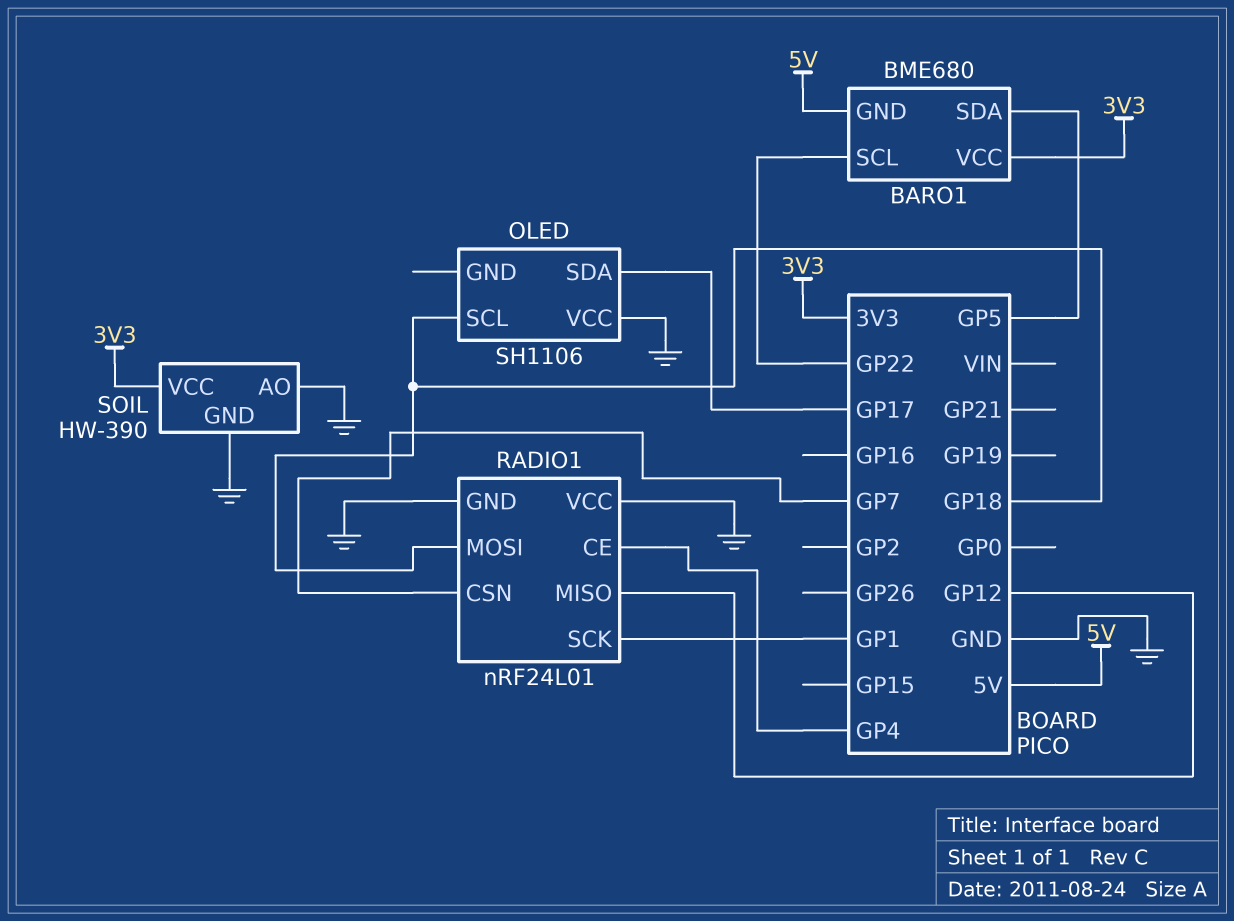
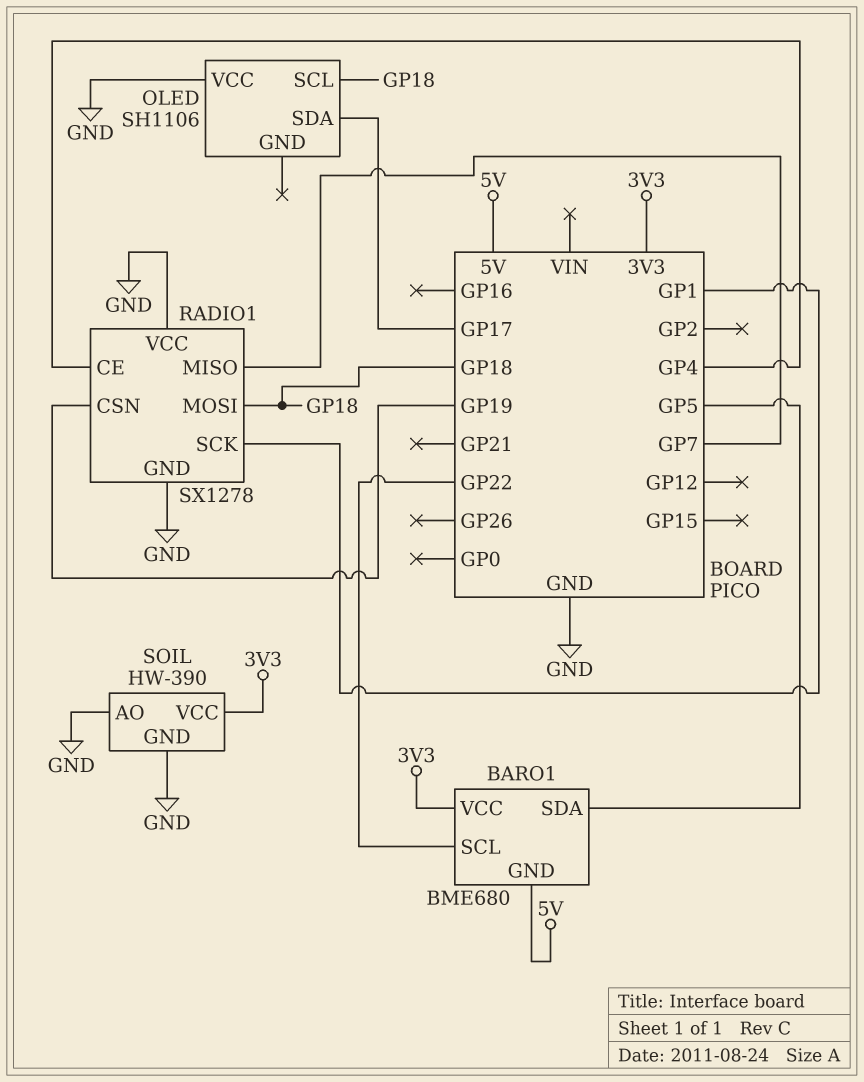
RADIO1: nRF24L01 -> SX1278
RADIO1 pin CSN: GP7 -> GP19
RADIO1 pin MISO: GP12 -> GP7

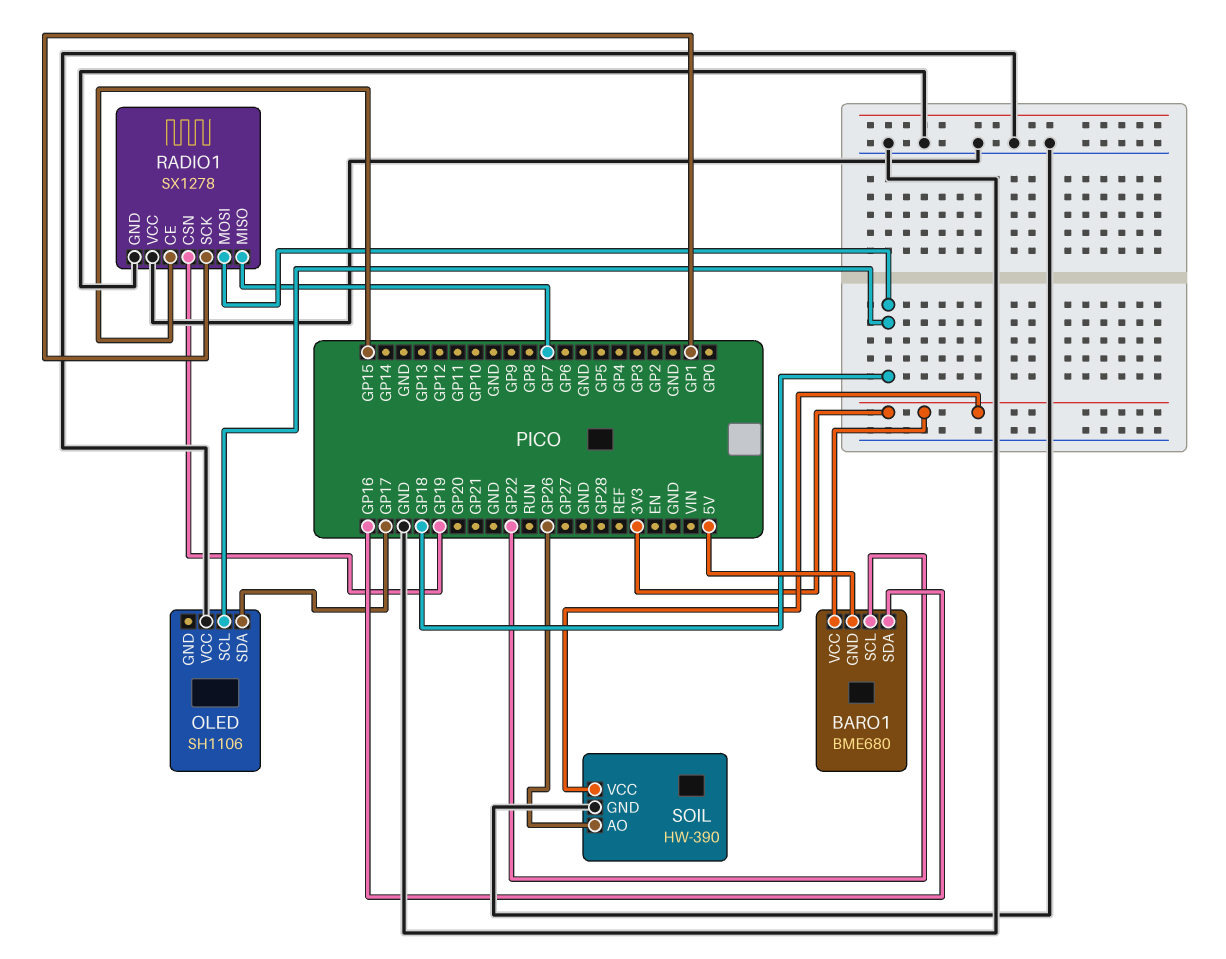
BARO1 pin SDA: GP5 -> GP16
RADIO1 pin CE: GP4 -> GP15
SOIL pin AO: GND -> GP26

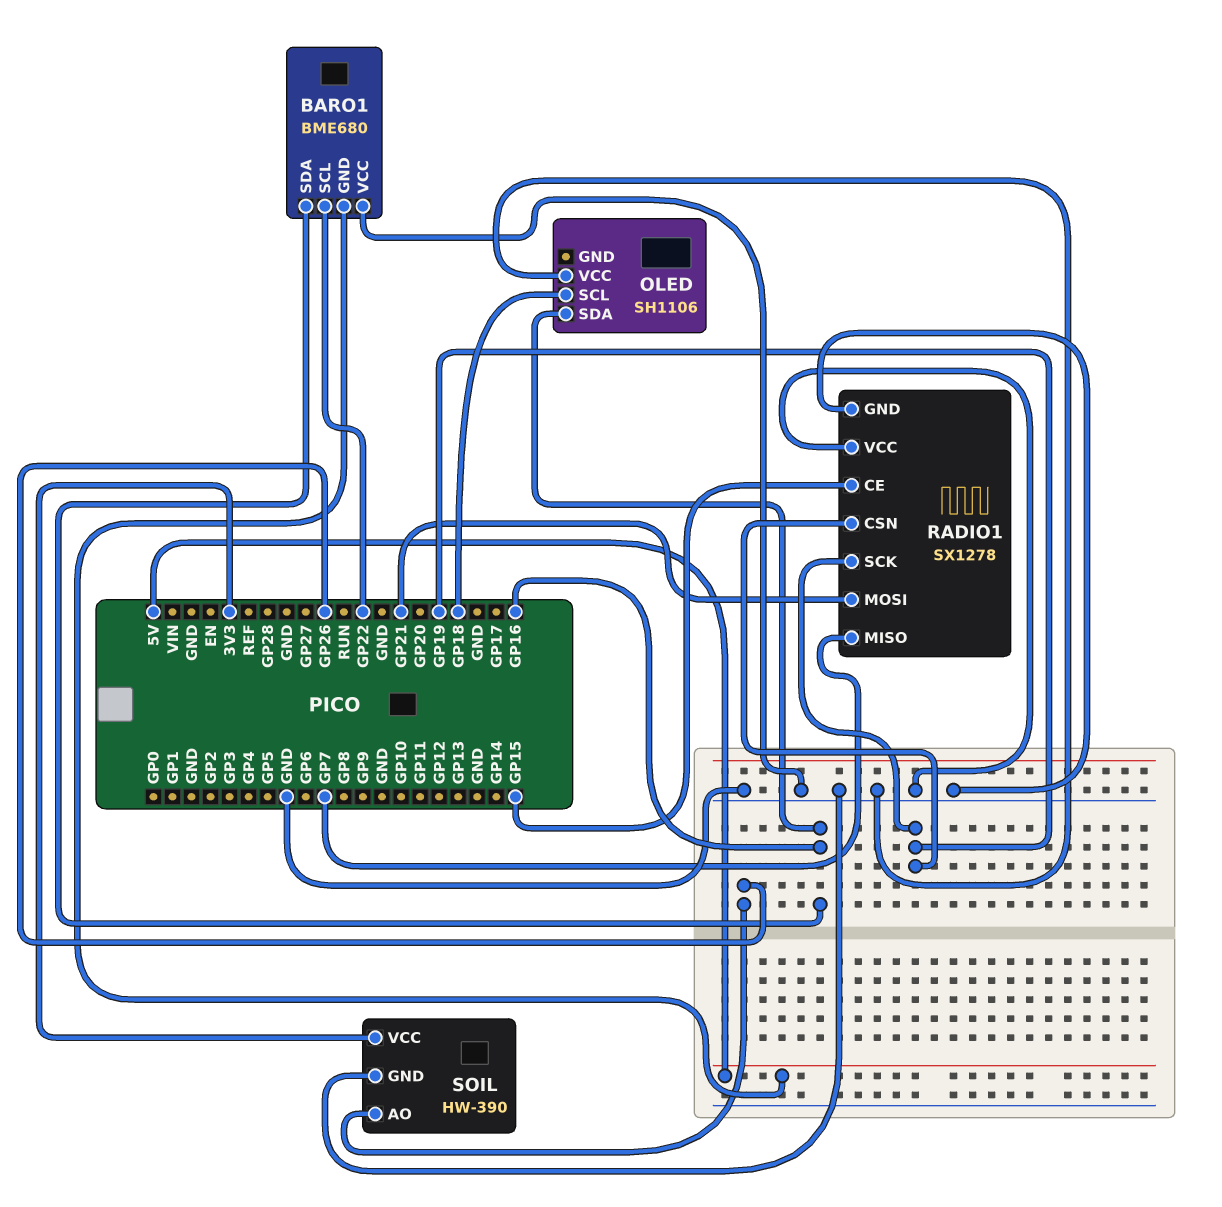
BARO1 pin VCC: 3V3 -> GND
OLED pin SDA: GP17 -> GP16
RADIO1 pin MOSI: GP18 -> GP21
RADIO1 pin SCK: GP1 -> GP19

